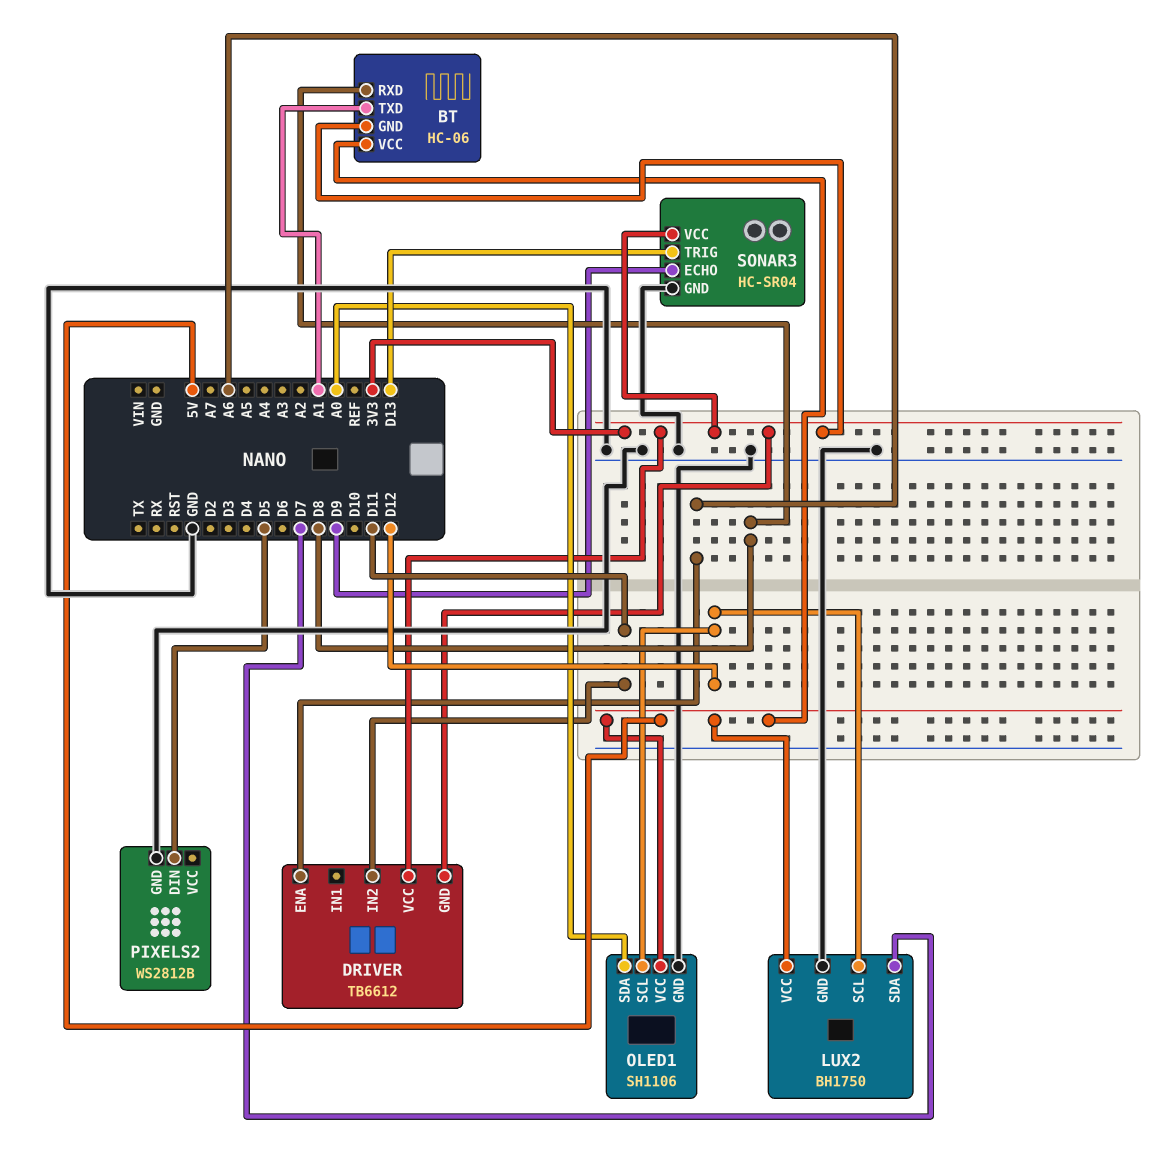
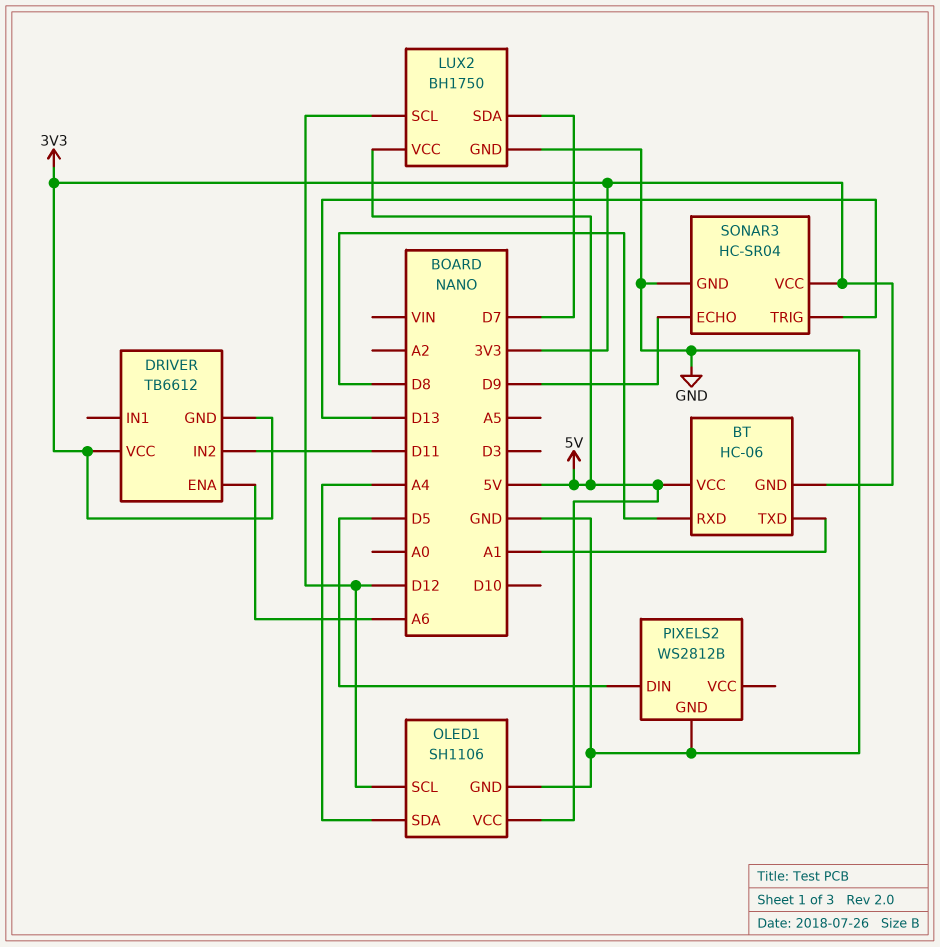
OLED1 pin SDA: A0 -> A4

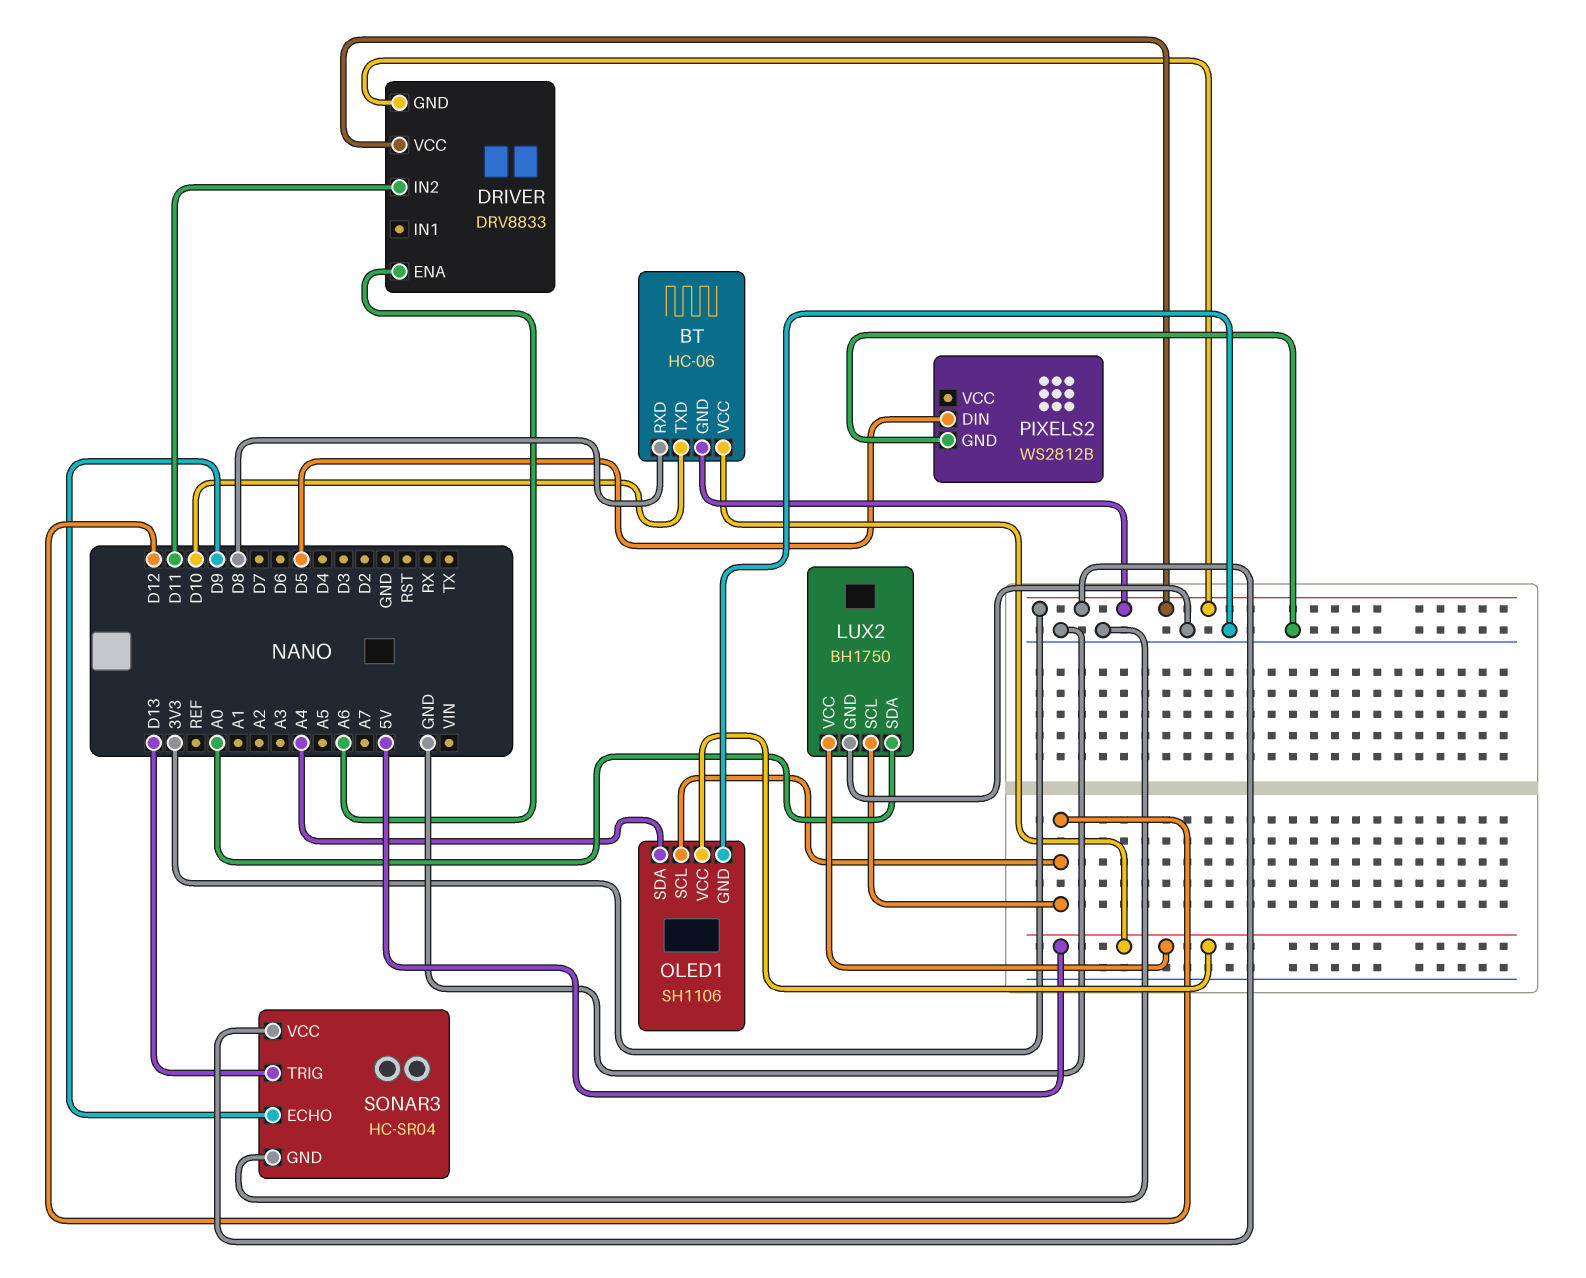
BT pin TXD: A1 -> D10
DRIVER: TB6612 -> DRV8833
LUX2 pin SDA: D7 -> A0

